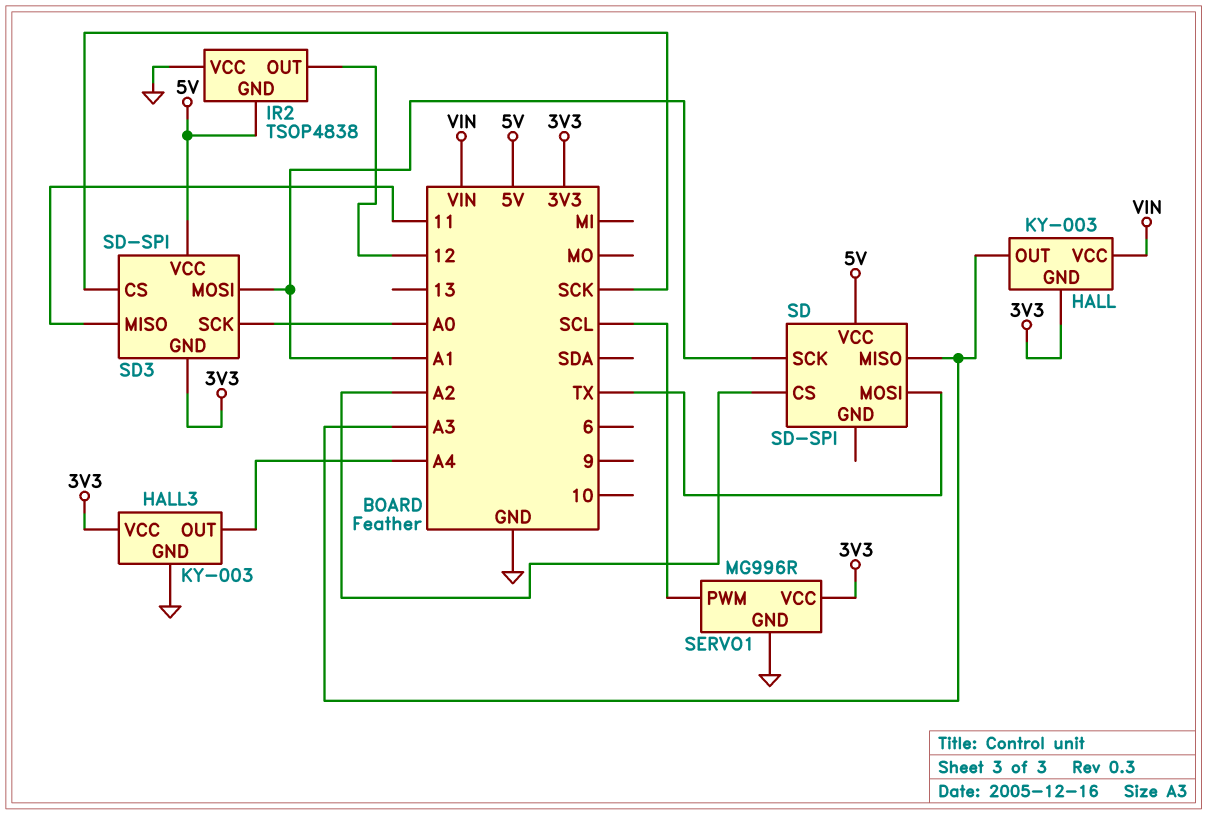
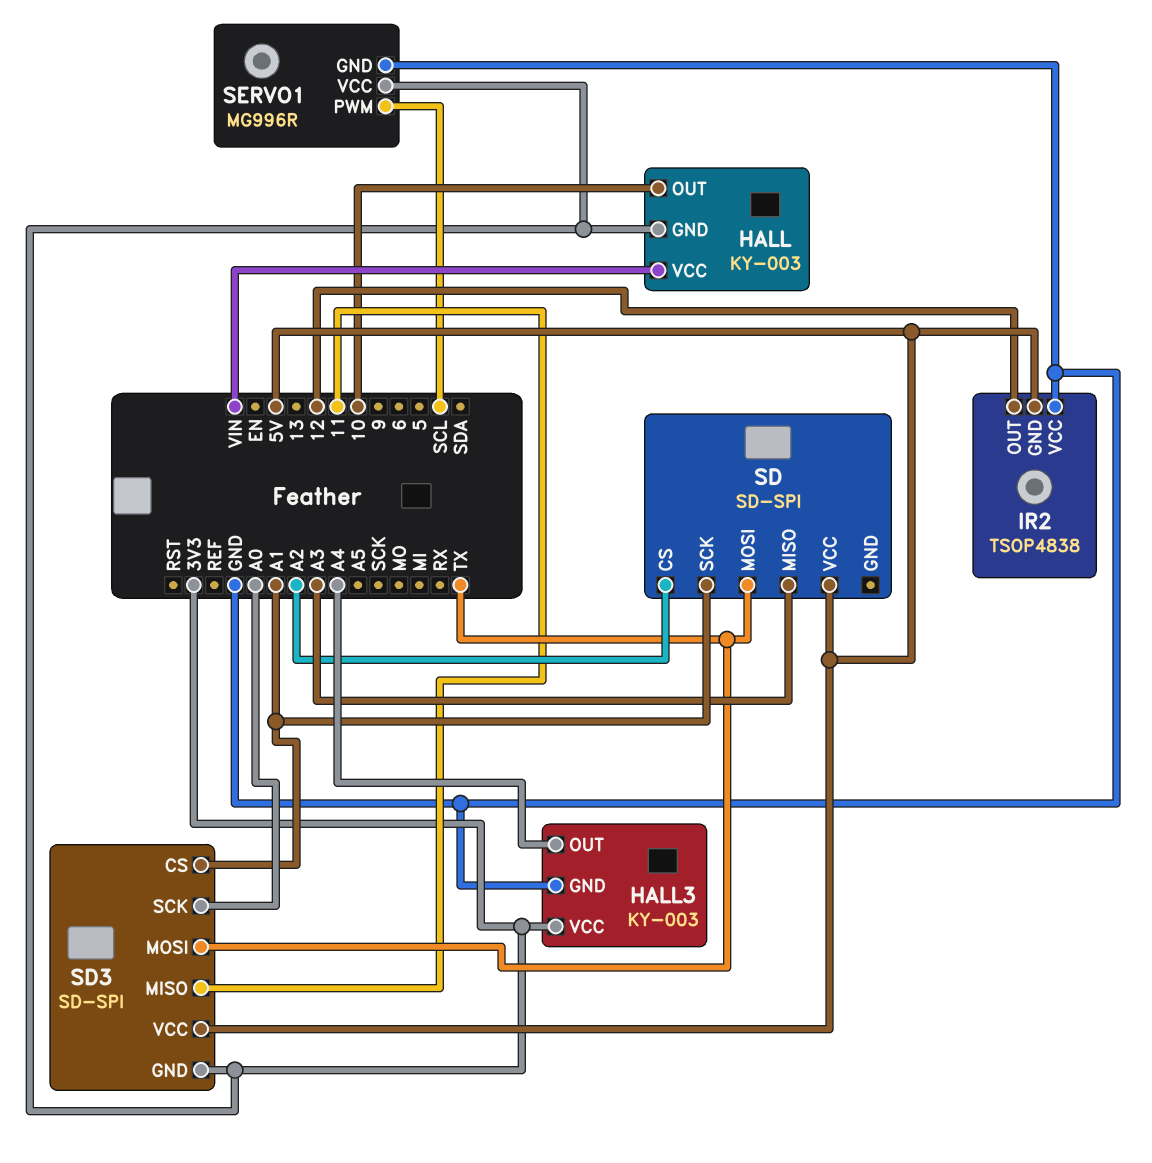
HALL pin OUT: A3 -> 10
SD3 pin CS: SCK -> A1
SD3 pin MOSI: A1 -> TX

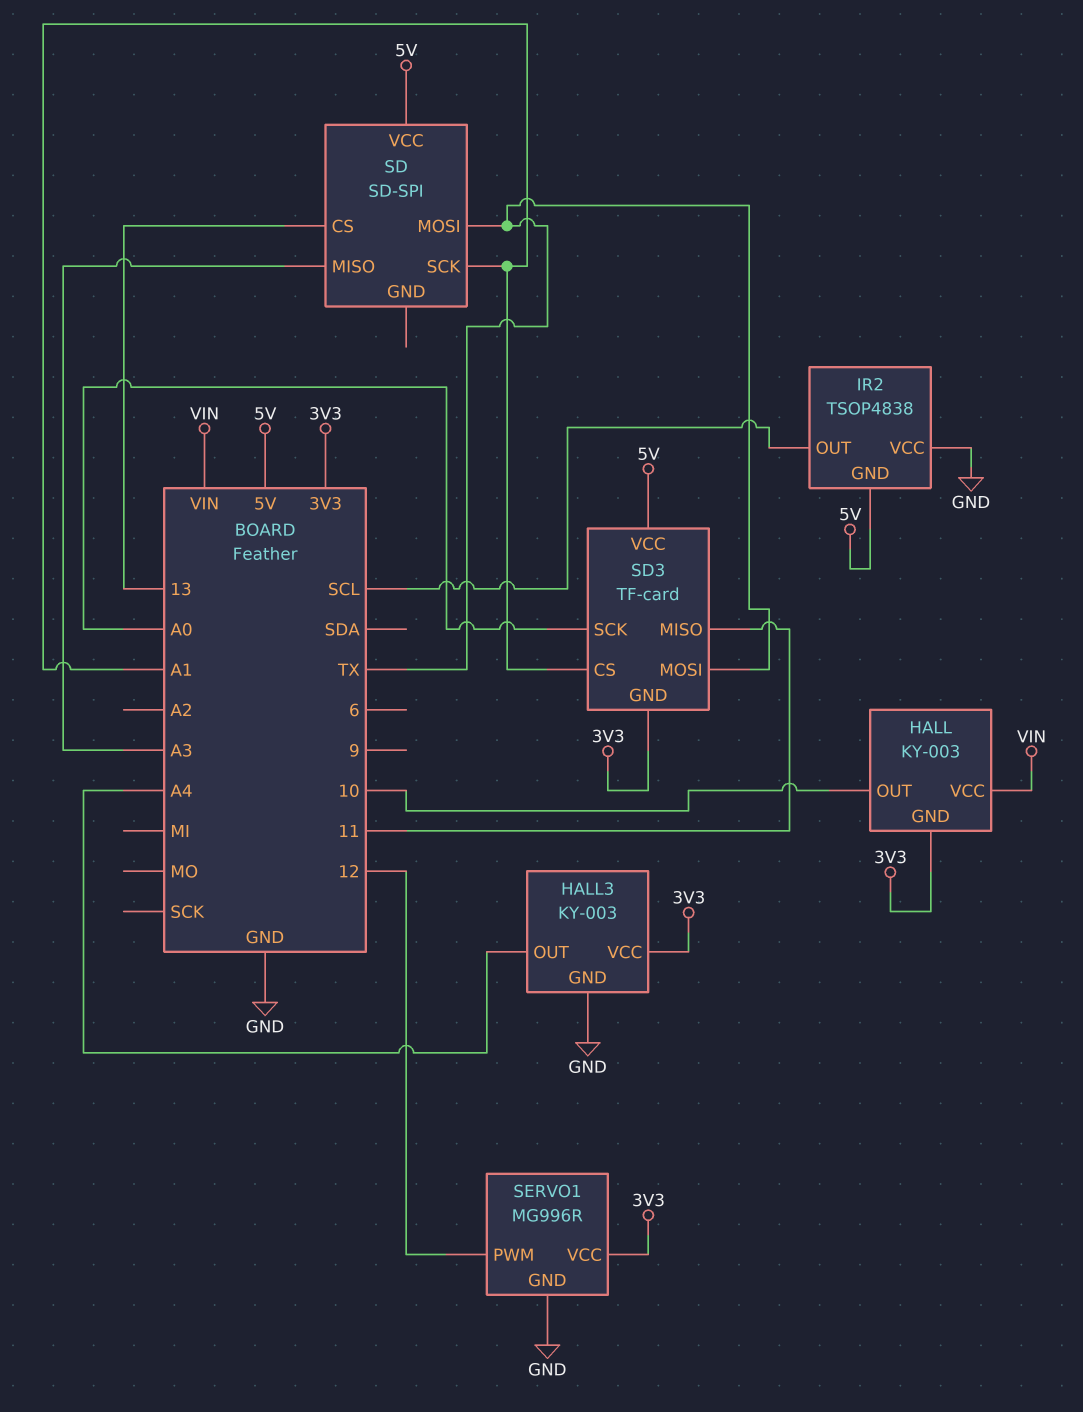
IR2 pin OUT: 12 -> SCL
SD pin CS: A2 -> 13
SD3: SD-SPI -> TF-card
SERVO1 pin PWM: SCL -> 12

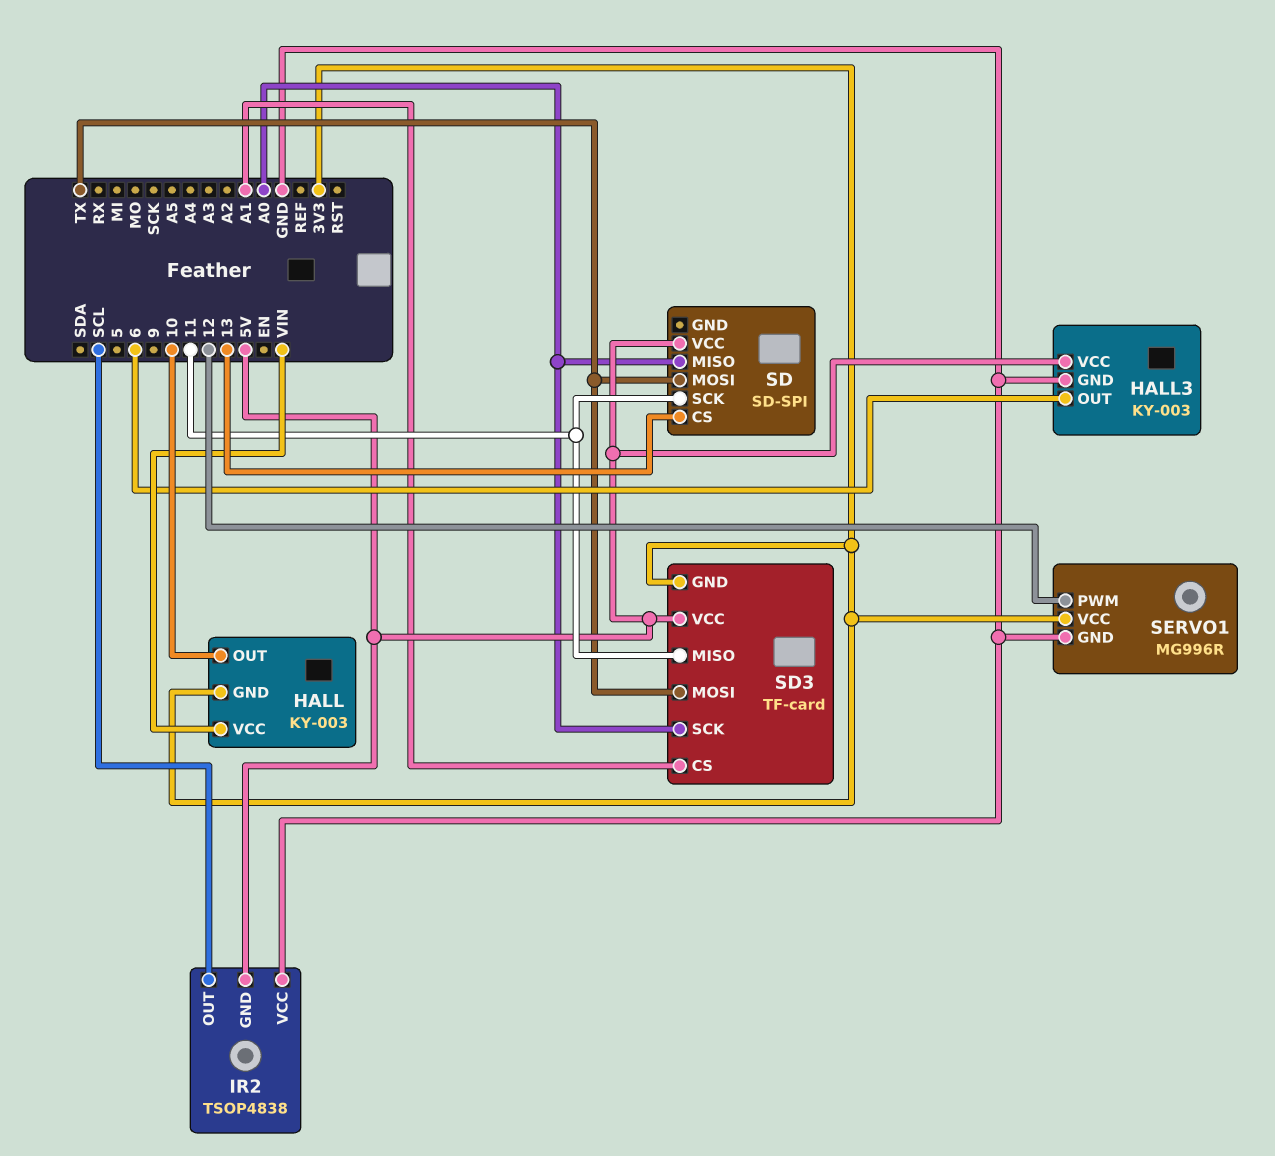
HALL3 pin OUT: A4 -> 6
HALL3 pin VCC: 3V3 -> 5V
SD pin MISO: A3 -> A0
SD pin SCK: A1 -> 11

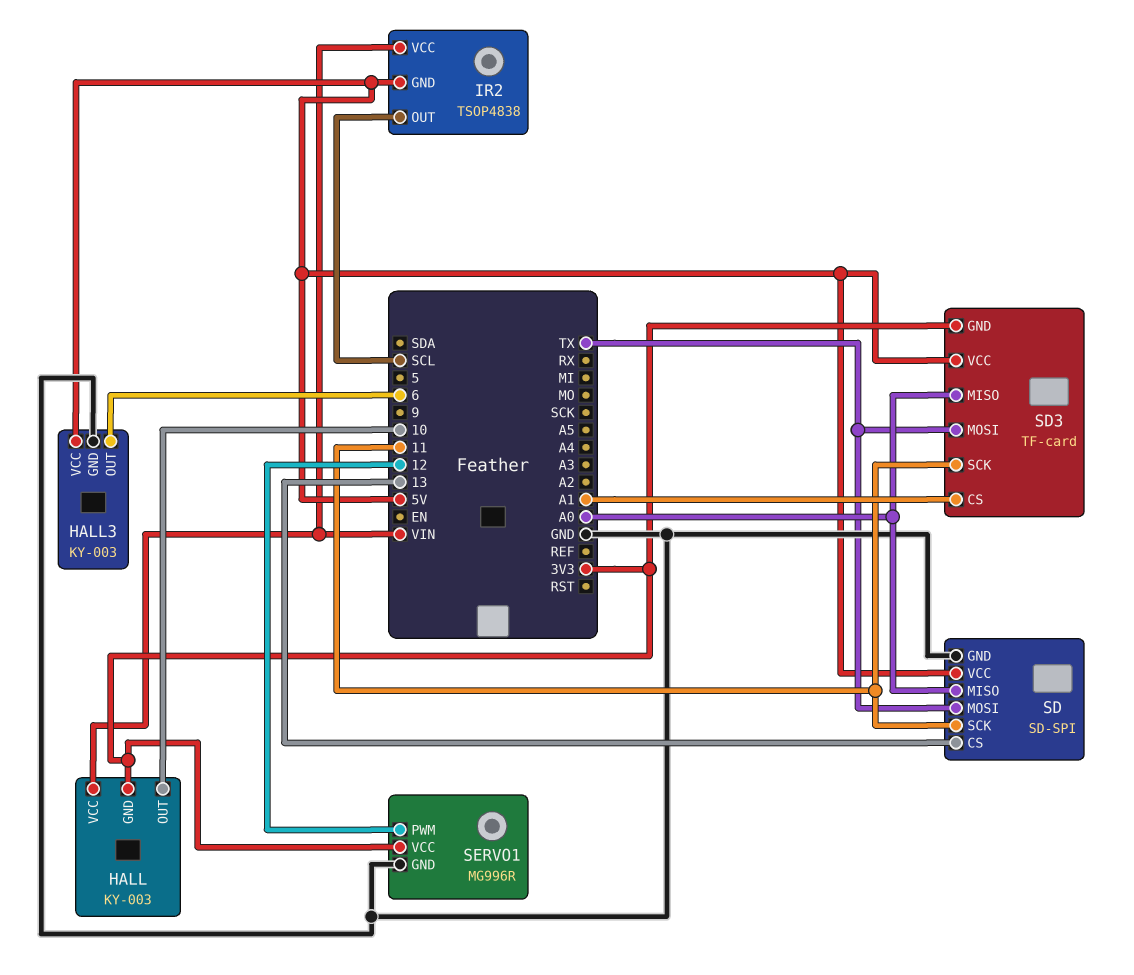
IR2 pin VCC: GND -> VIN
SD pin GND: none -> GND
SD3 pin MISO: 11 -> A0
SD3 pin SCK: A0 -> 11

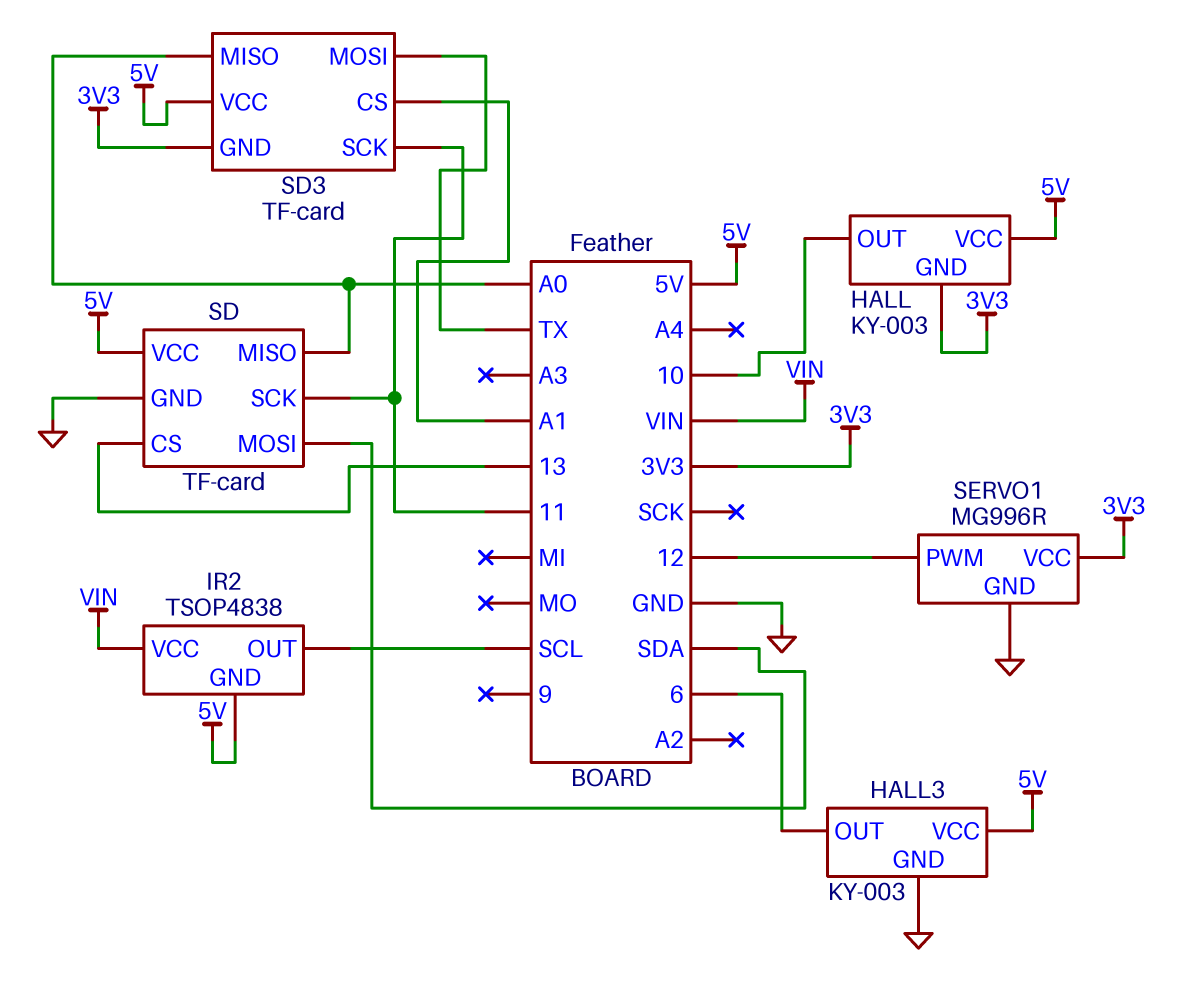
HALL pin VCC: VIN -> 5V
SD: SD-SPI -> TF-card
SD pin MOSI: TX -> SDA

